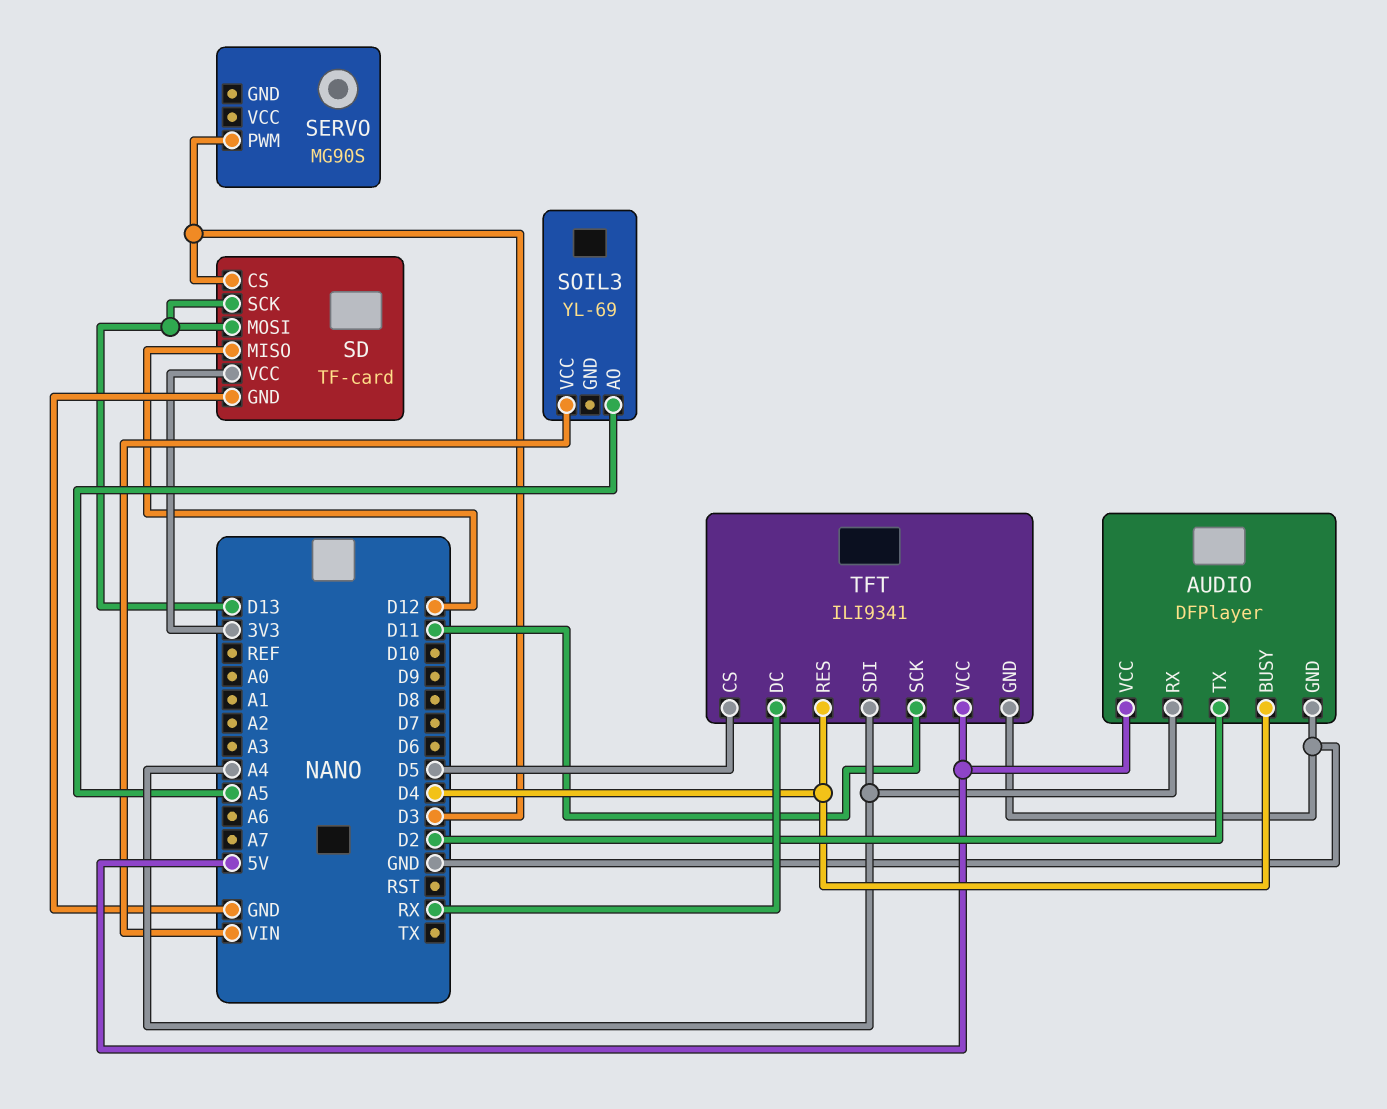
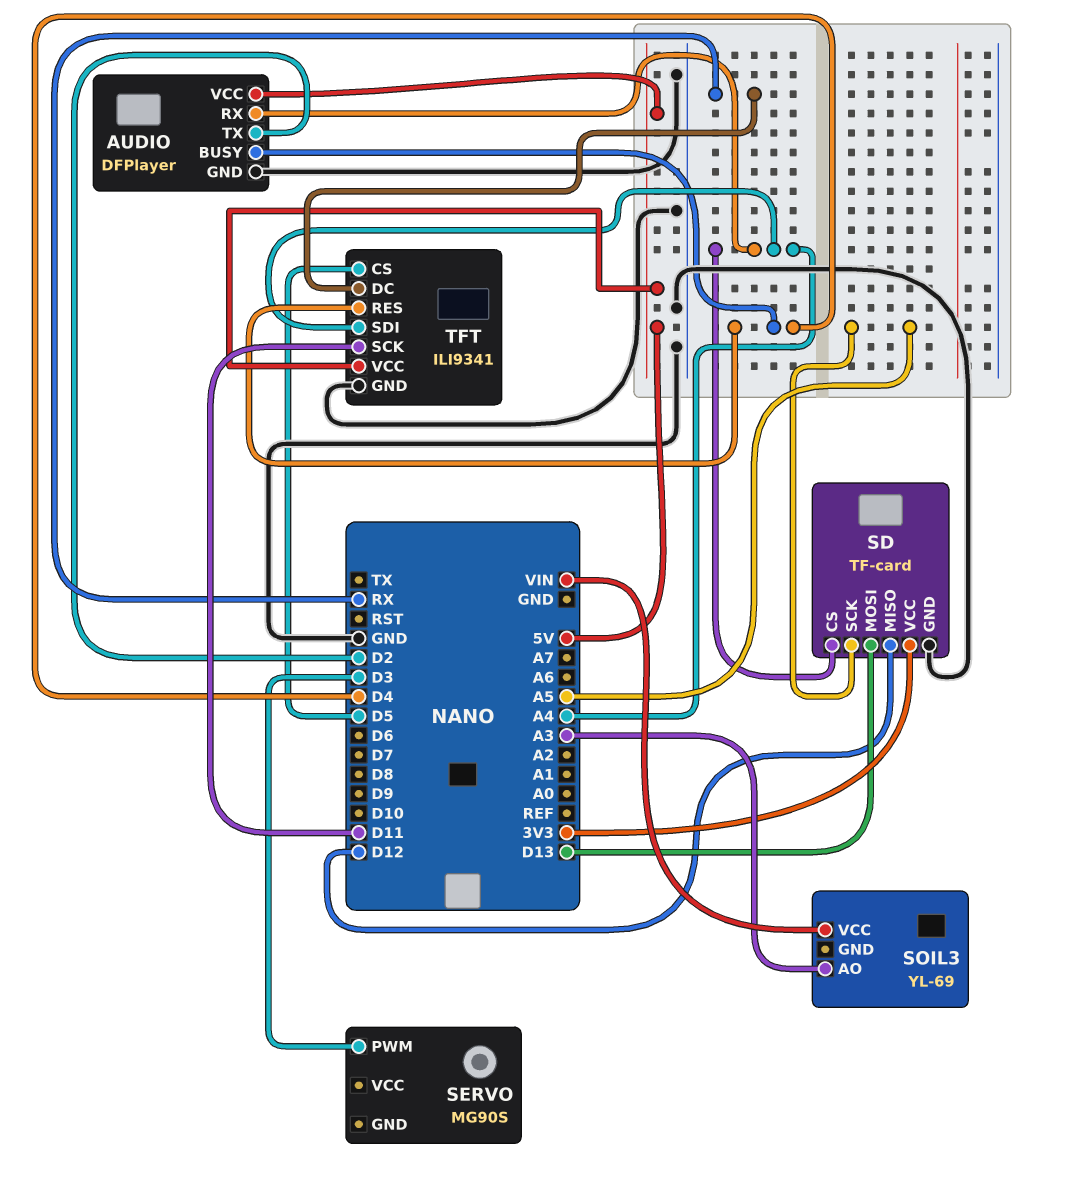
SD pin CS: D3 -> A4
SD pin SCK: D13 -> A5
SOIL3 pin AO: A5 -> A3

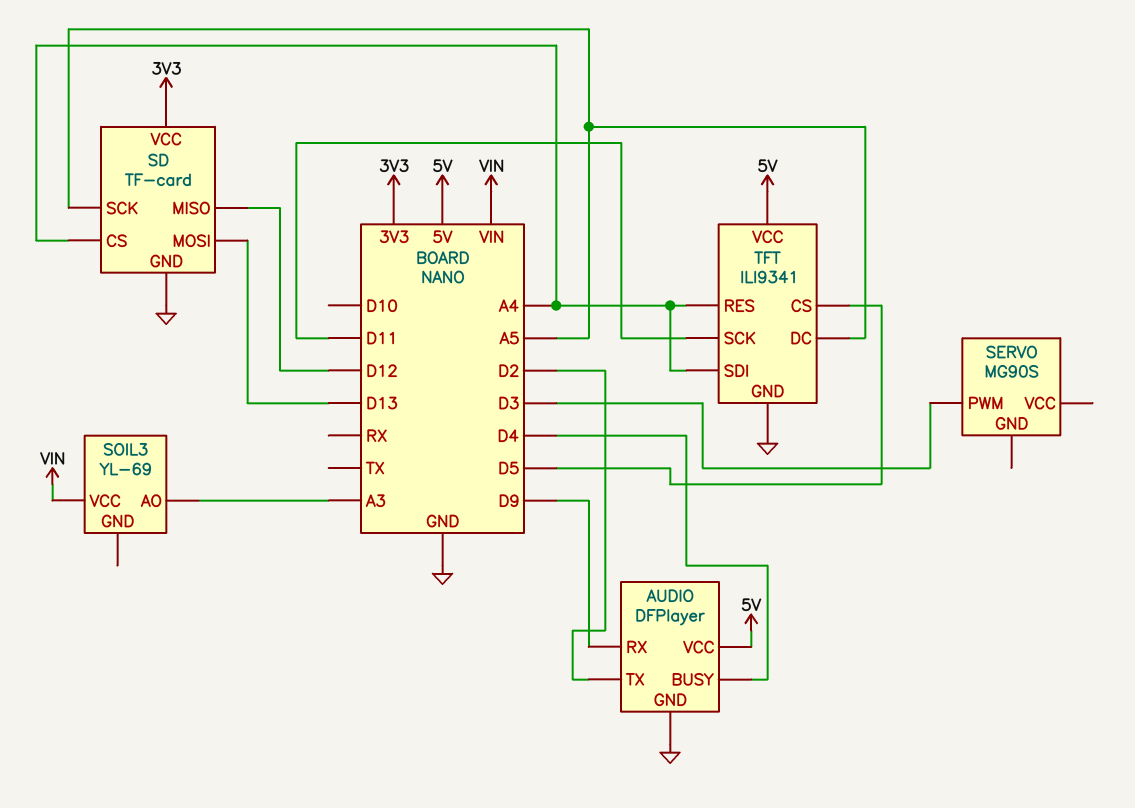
AUDIO pin RX: A4 -> D9
TFT pin DC: RX -> A5
TFT pin RES: D4 -> A4

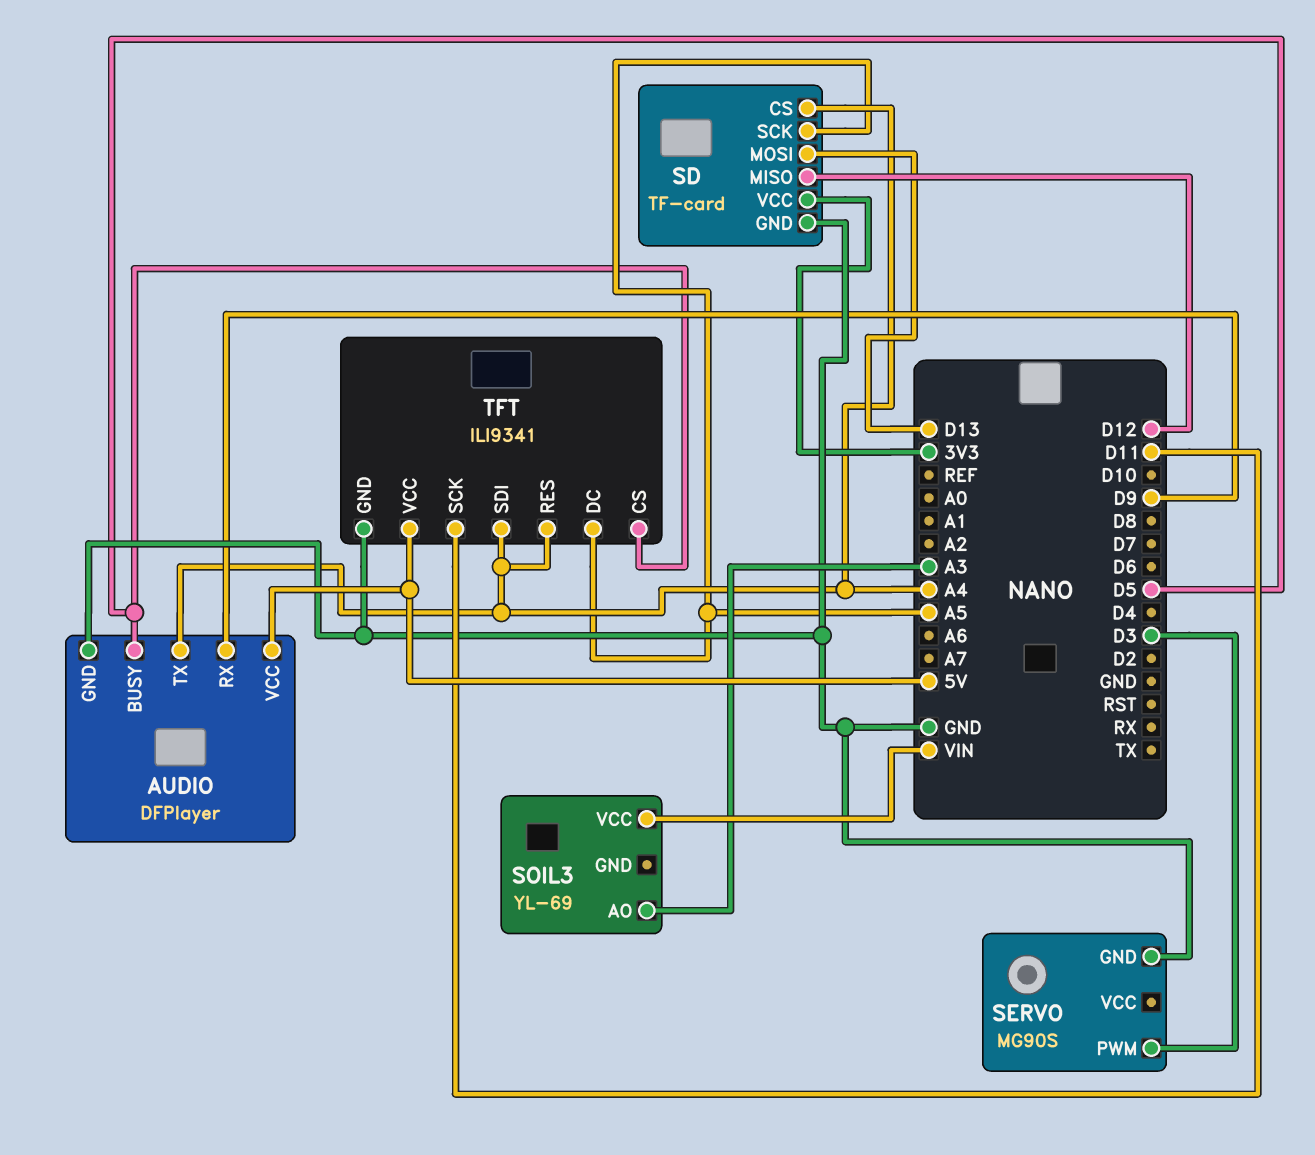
AUDIO pin BUSY: D4 -> D5
AUDIO pin TX: D2 -> A4
SERVO pin GND: none -> GND

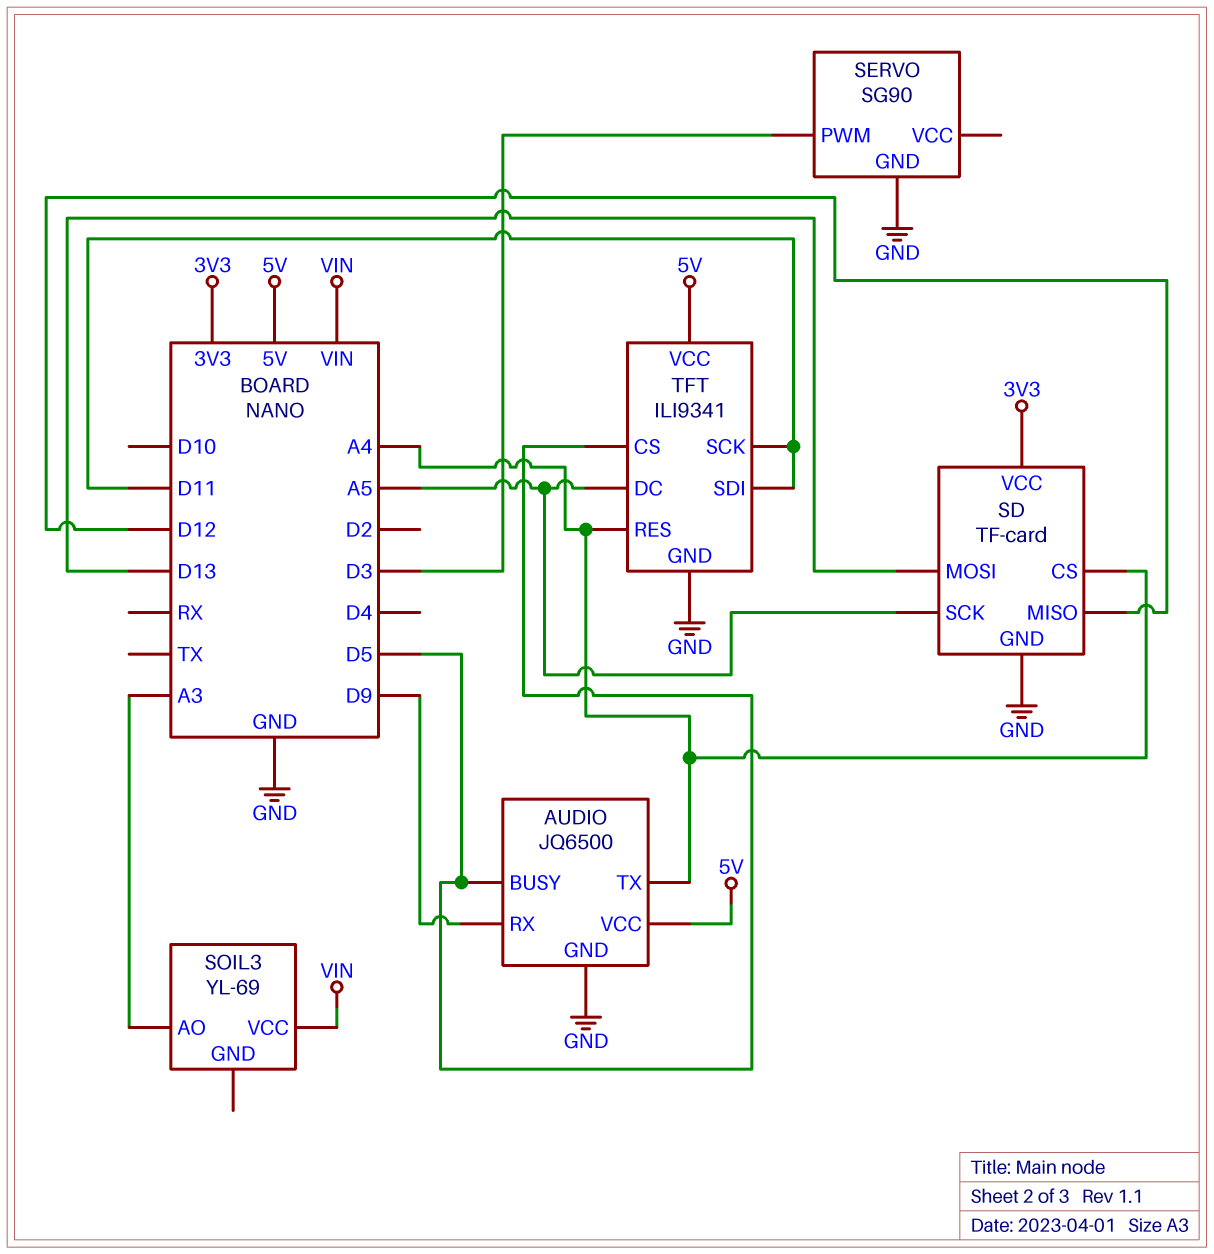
AUDIO: DFPlayer -> JQ6500
SERVO: MG90S -> SG90
TFT pin SDI: A4 -> D11

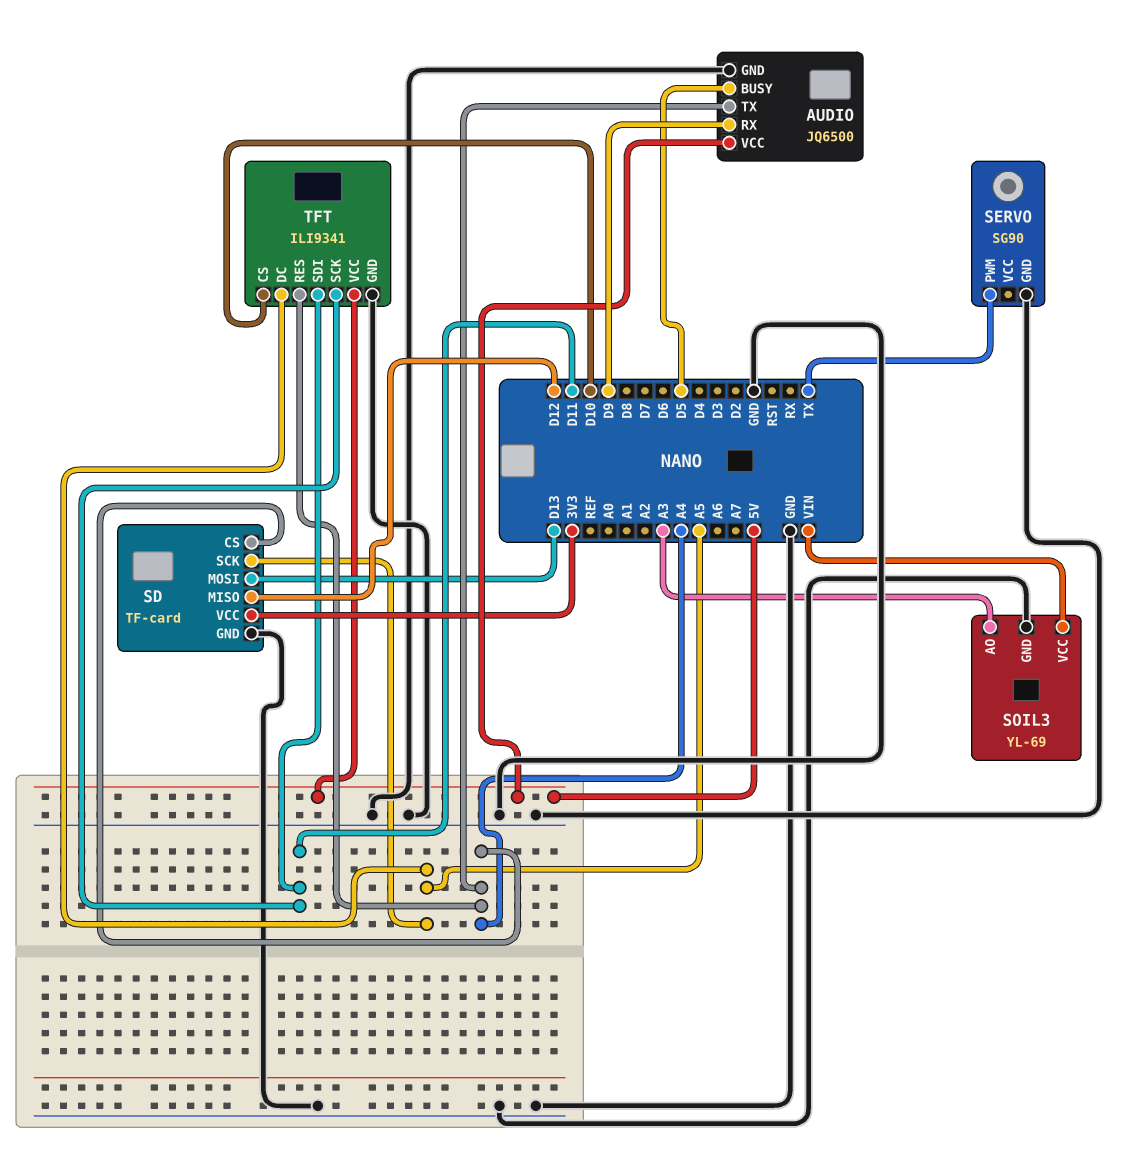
SERVO pin PWM: D3 -> TX
SOIL3 pin GND: none -> GND
TFT pin CS: D5 -> D10

